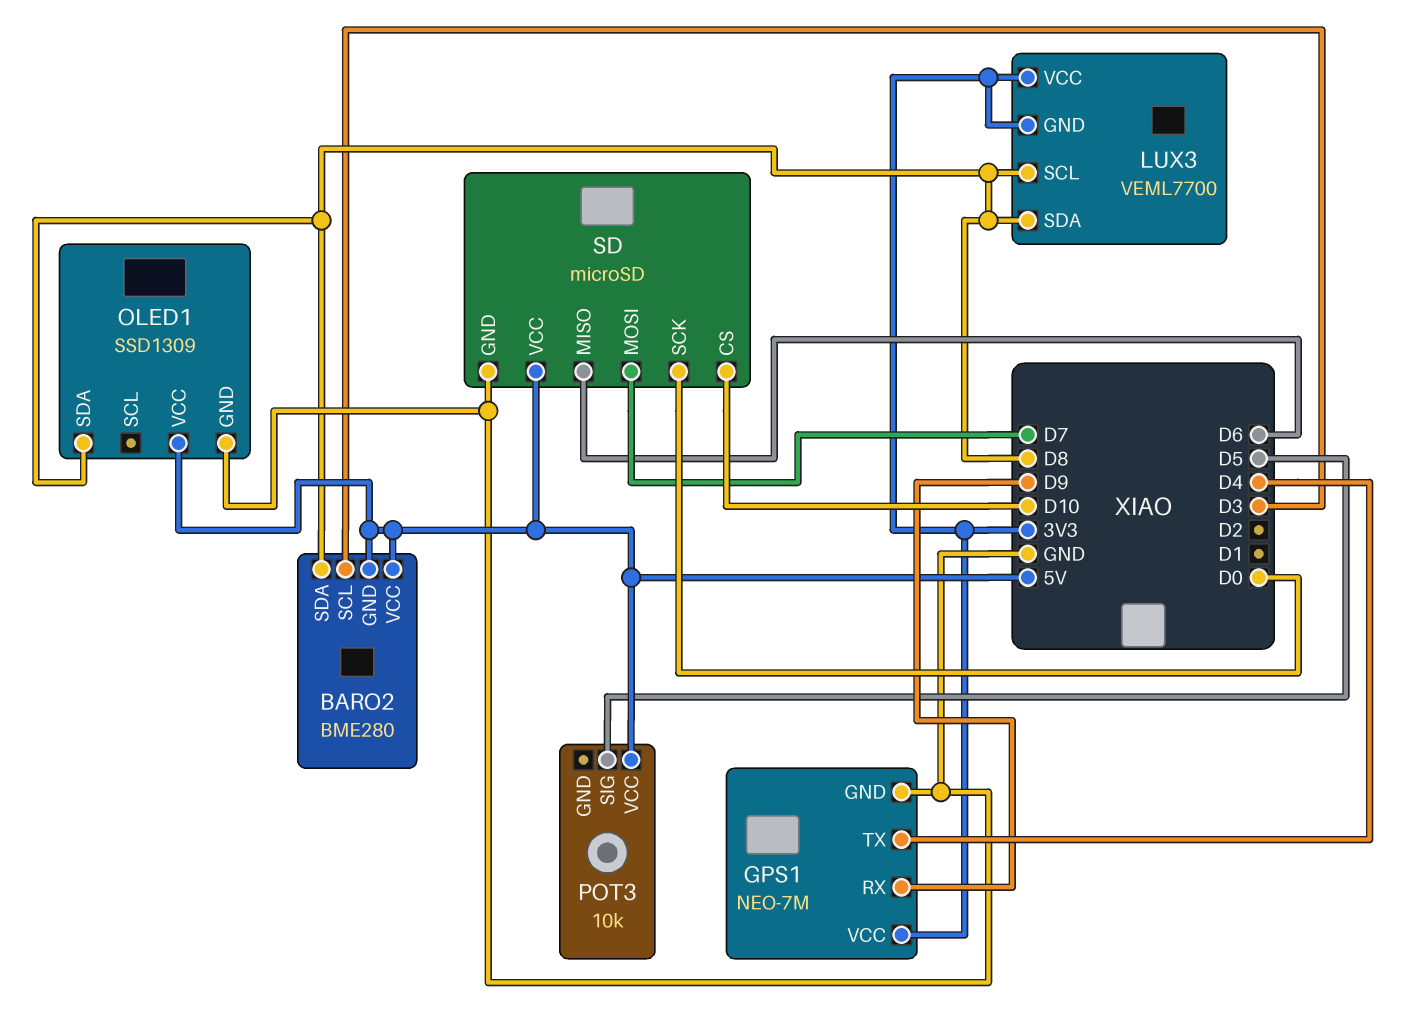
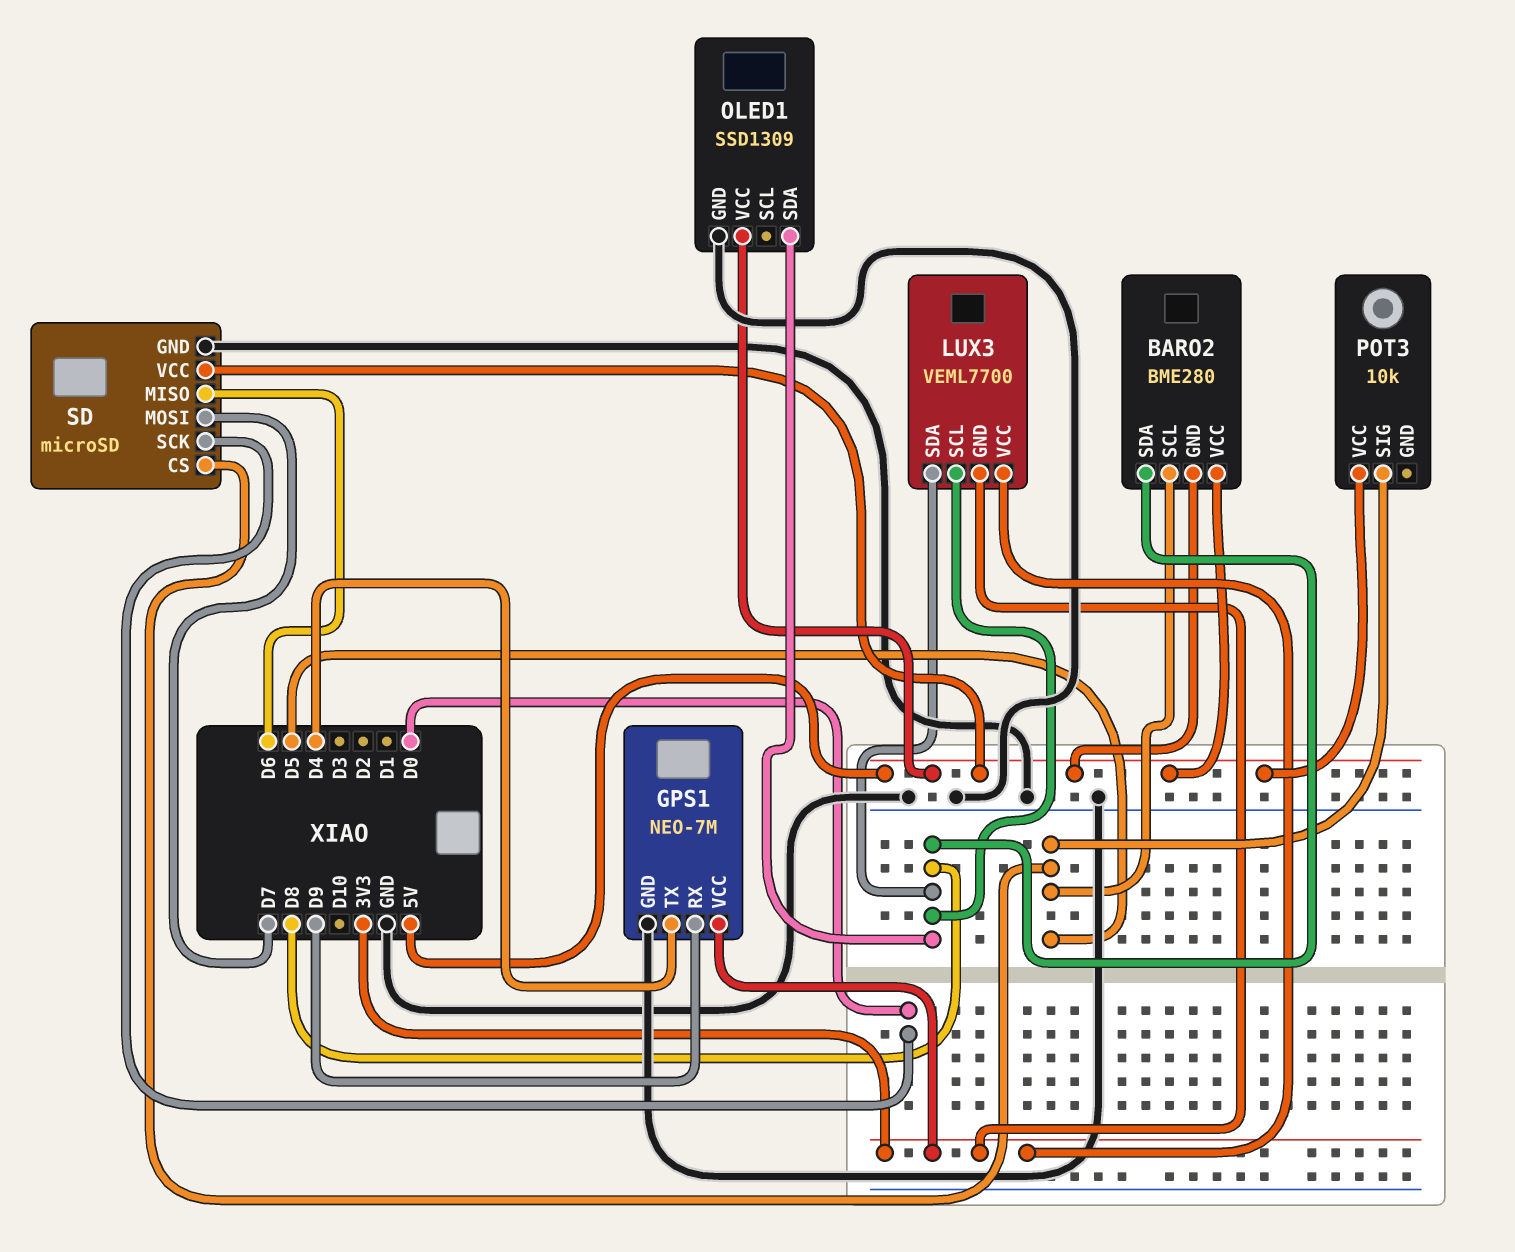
BARO2 pin SCL: D3 -> D5
SD pin CS: D10 -> D5

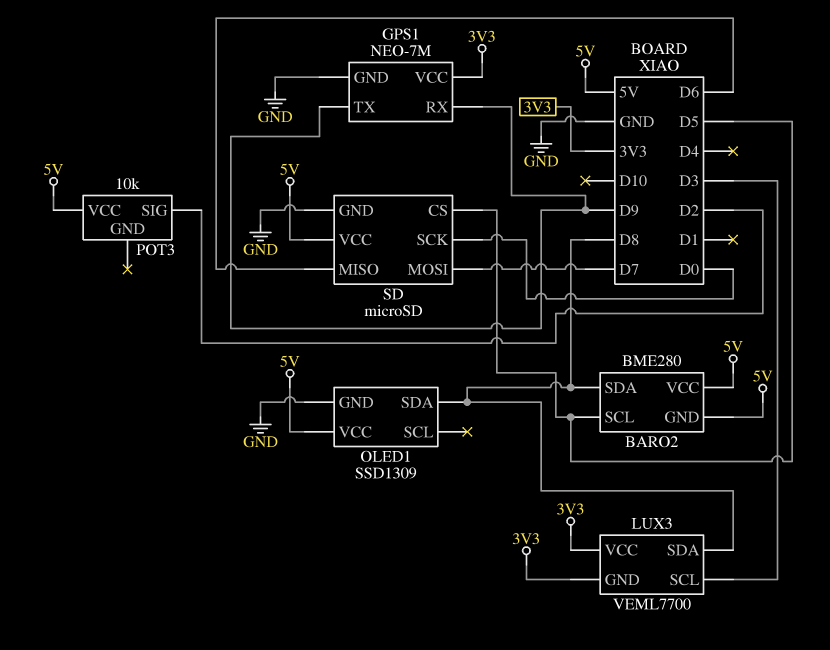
GPS1 pin TX: D4 -> D9
LUX3 pin SCL: D8 -> D3
POT3 pin SIG: D5 -> D2

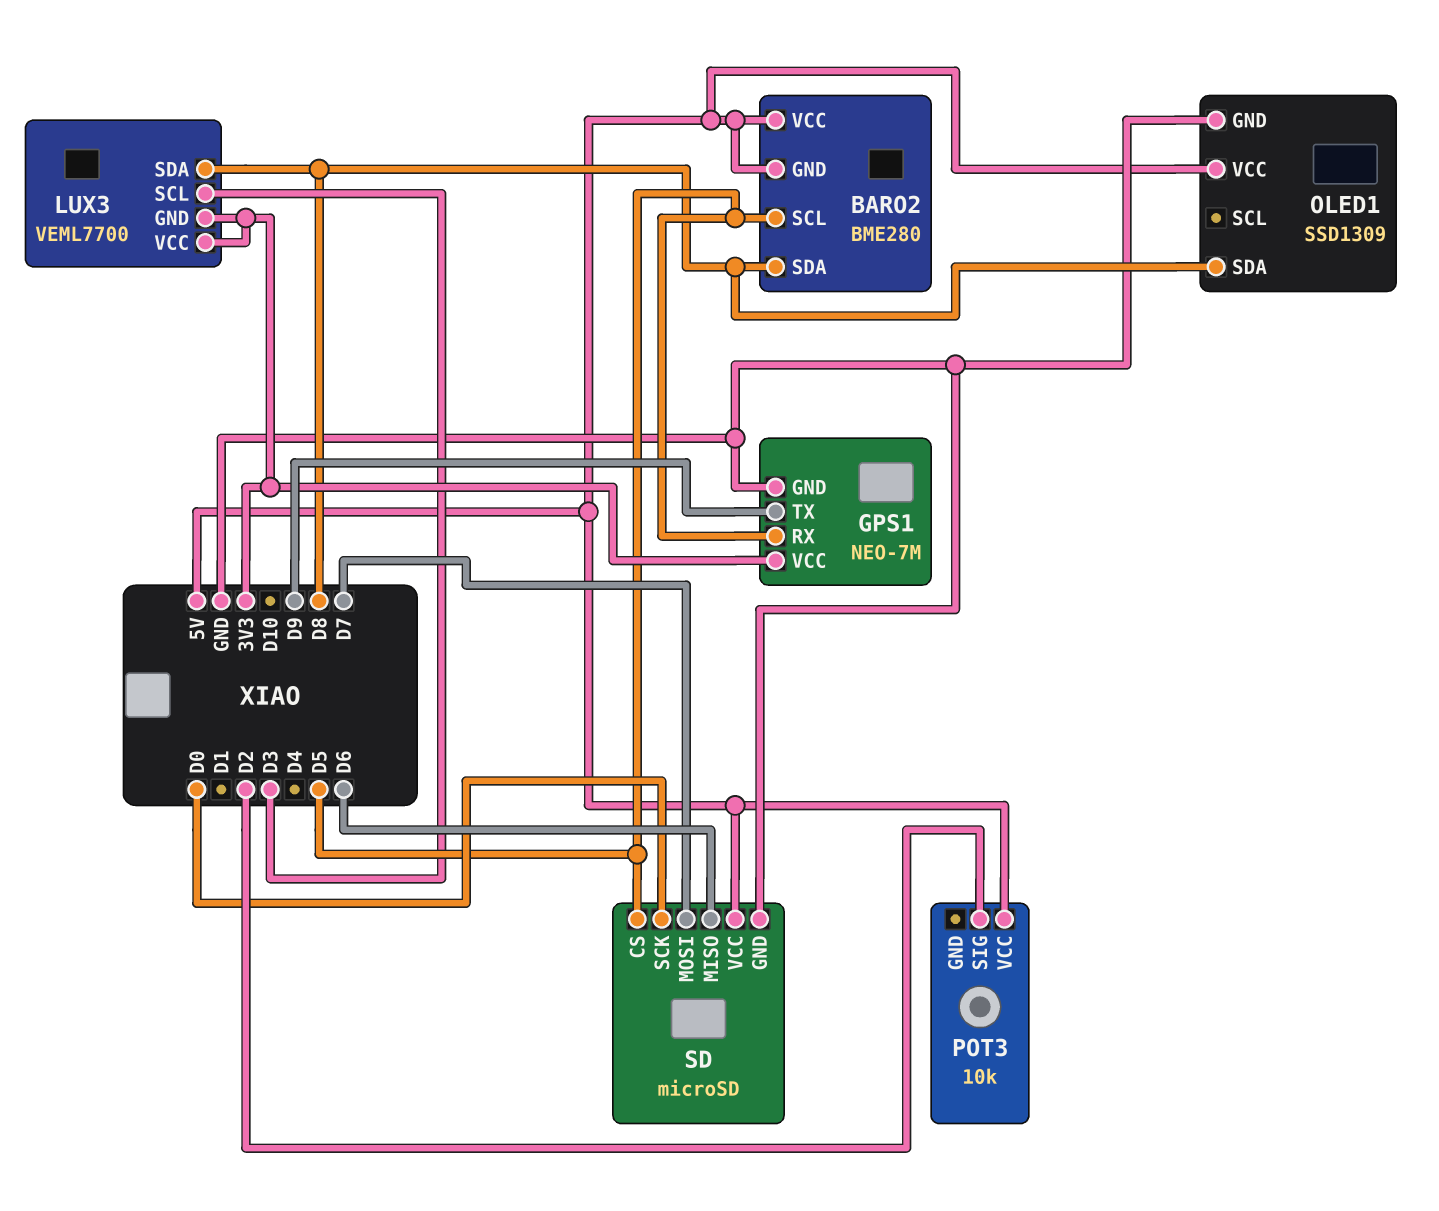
GPS1 pin RX: D9 -> D5

